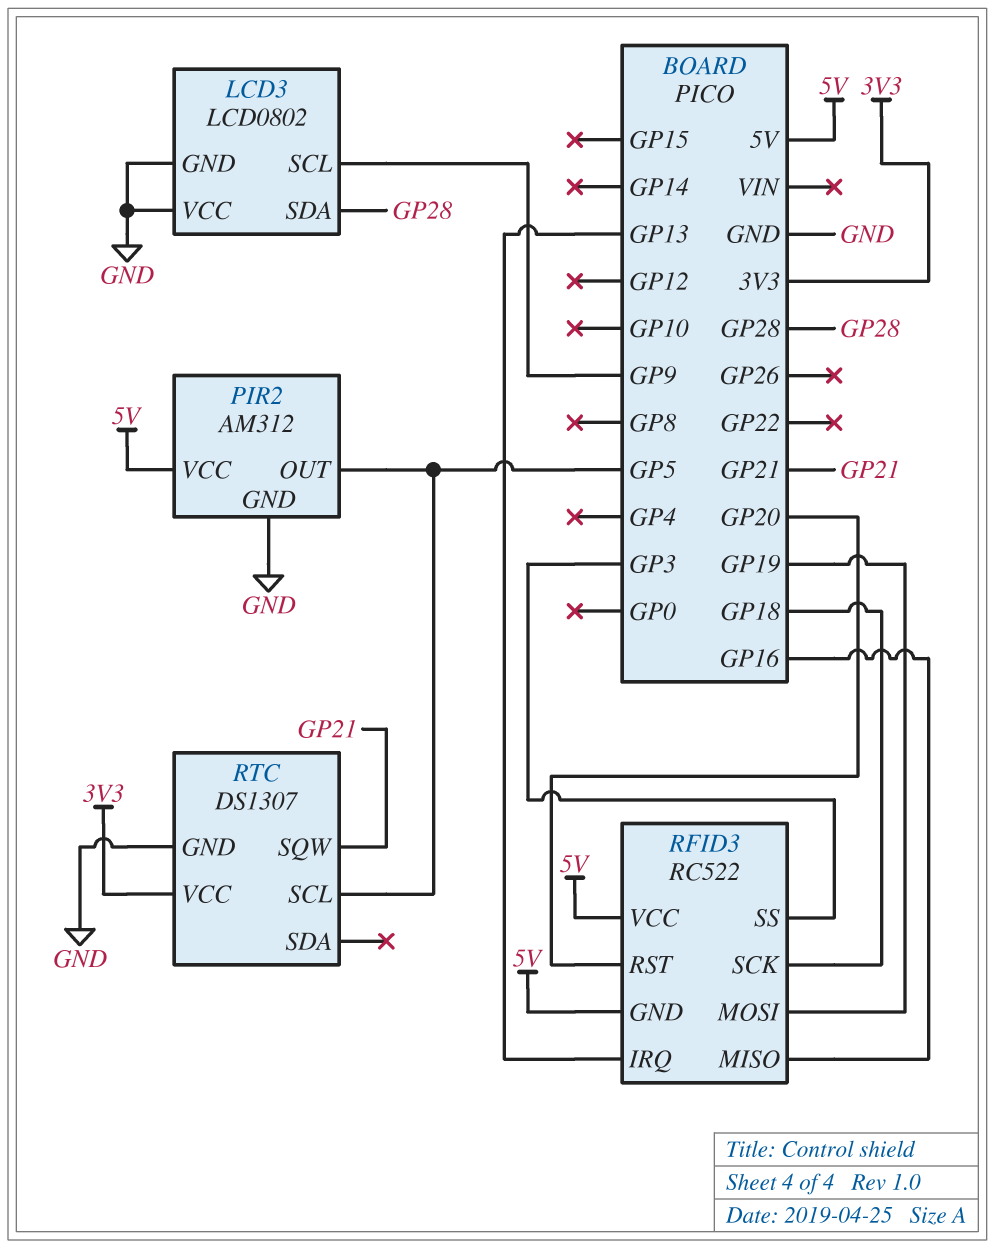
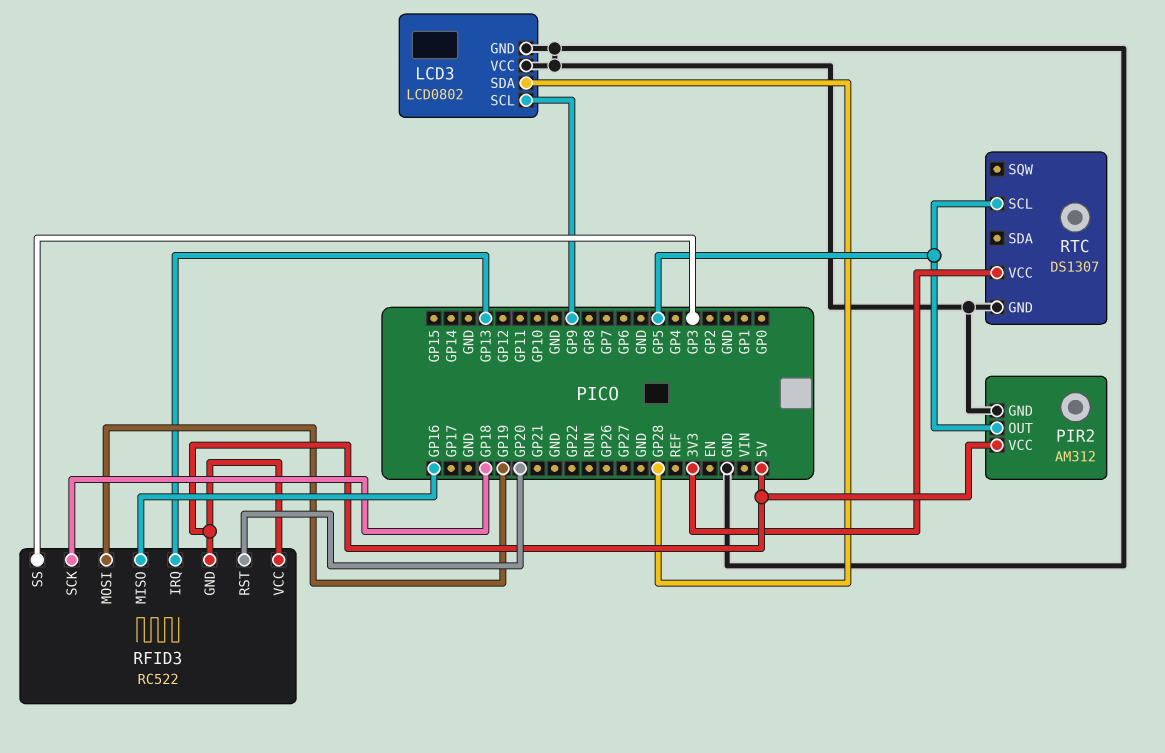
RTC pin SQW: GP21 -> none

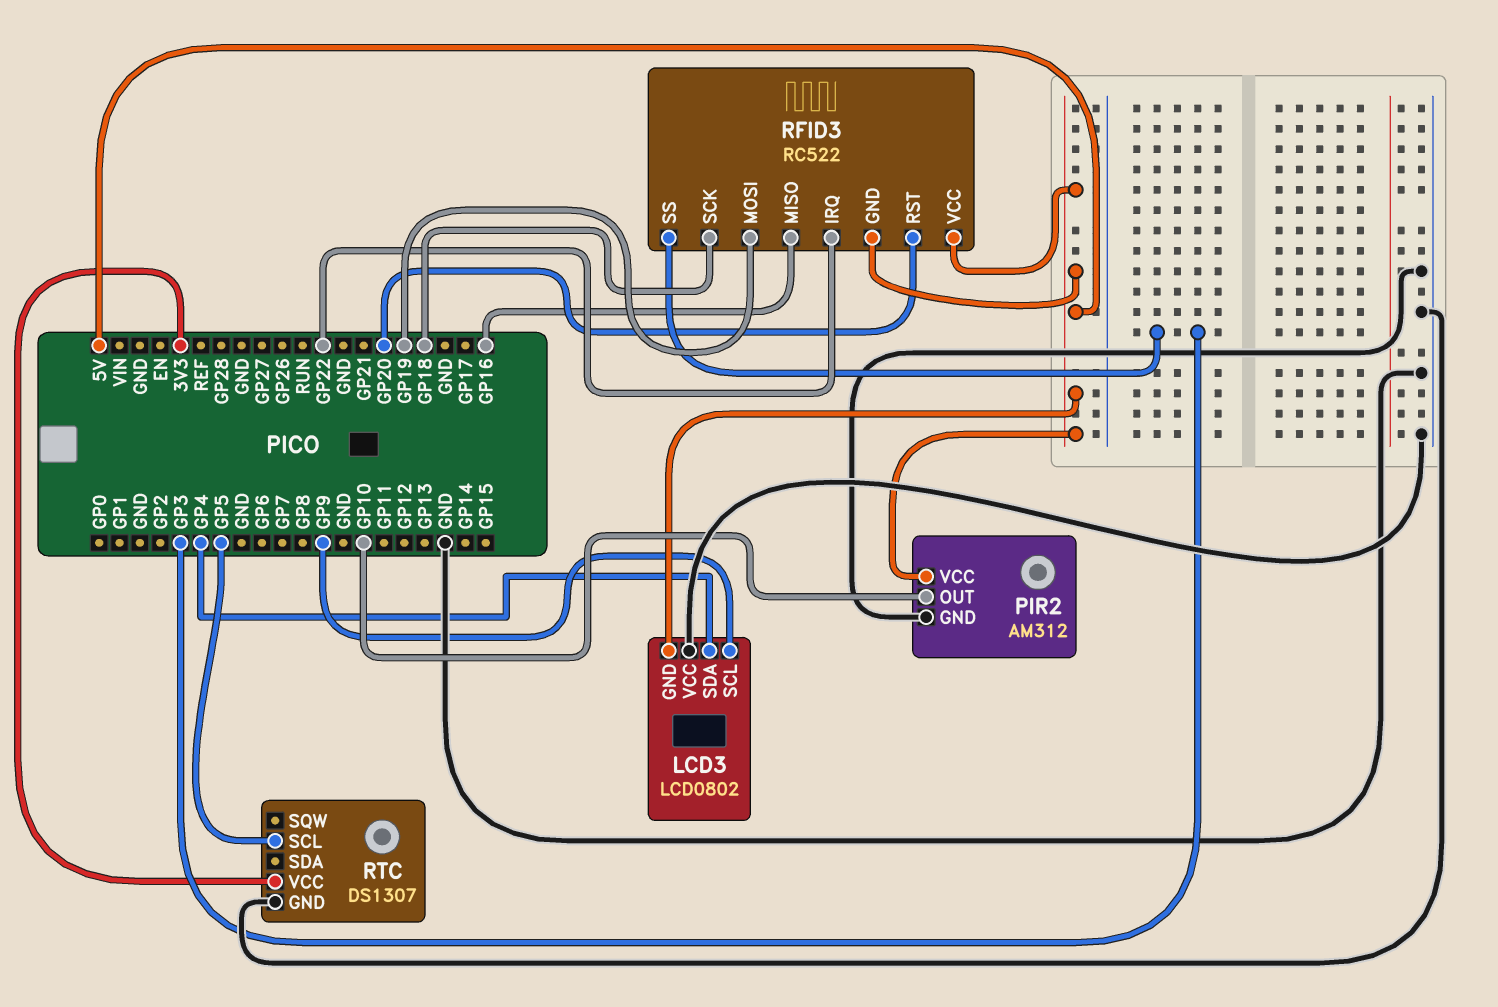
LCD3 pin GND: GND -> 5V
LCD3 pin SDA: GP28 -> GP4
PIR2 pin OUT: GP5 -> GP10
RFID3 pin IRQ: GP13 -> GP22

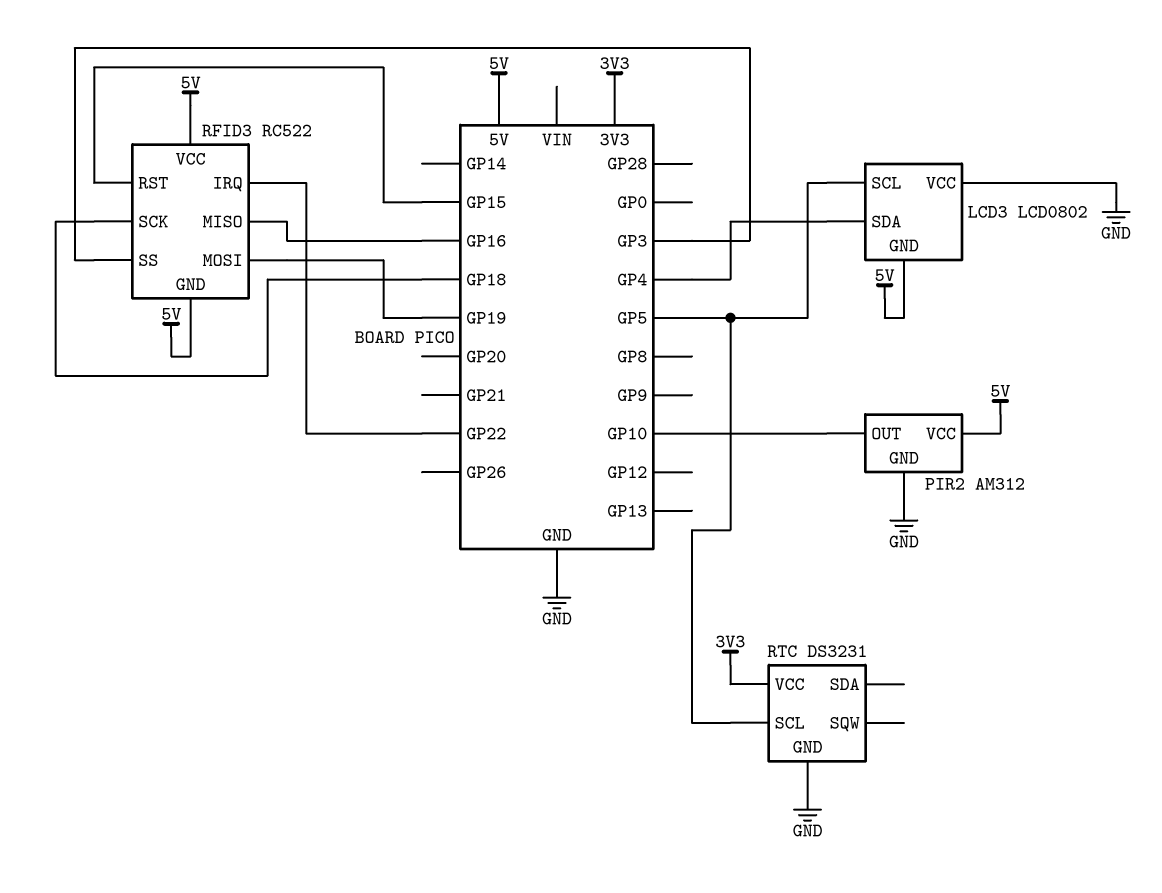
LCD3 pin SCL: GP9 -> GP5
RFID3 pin RST: GP20 -> GP15
RTC: DS1307 -> DS3231

